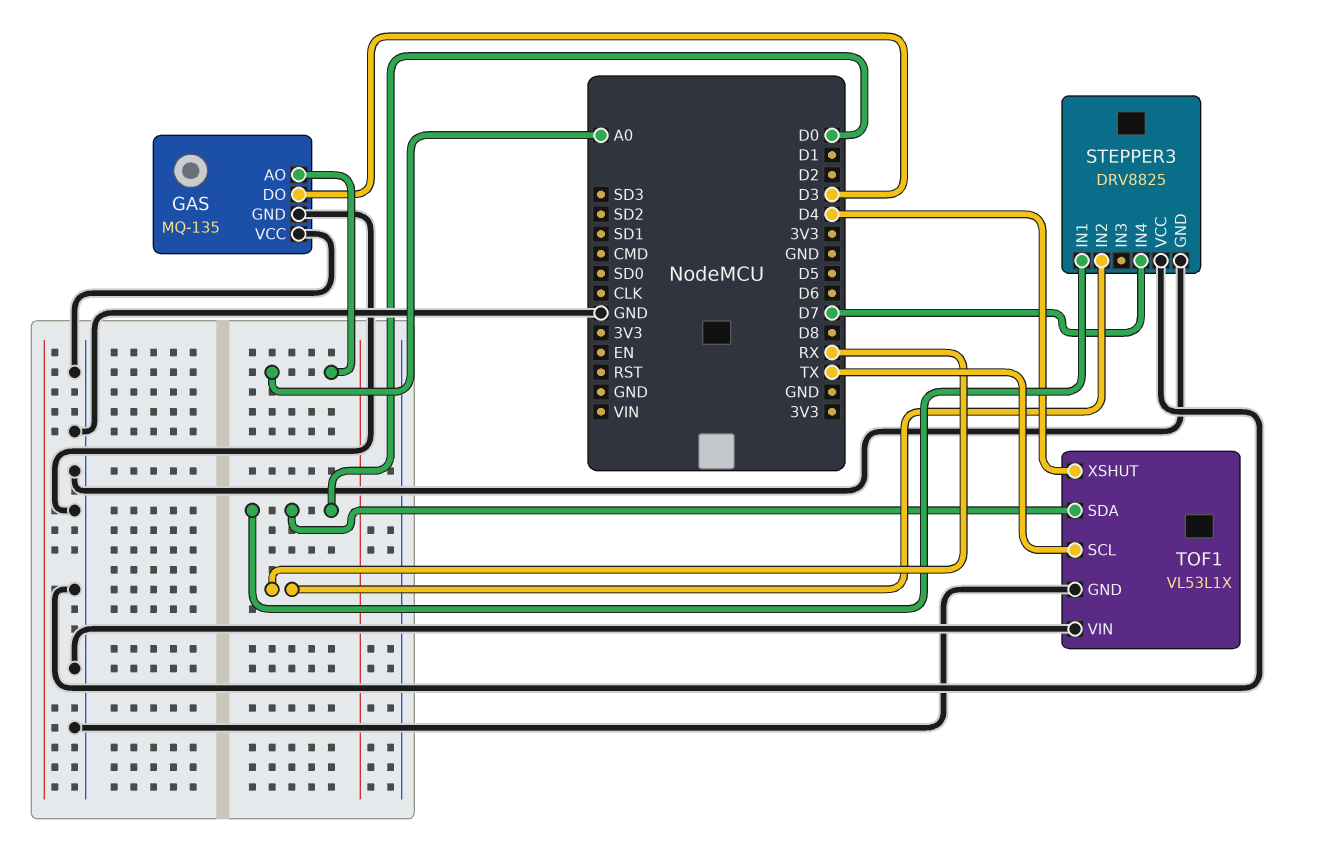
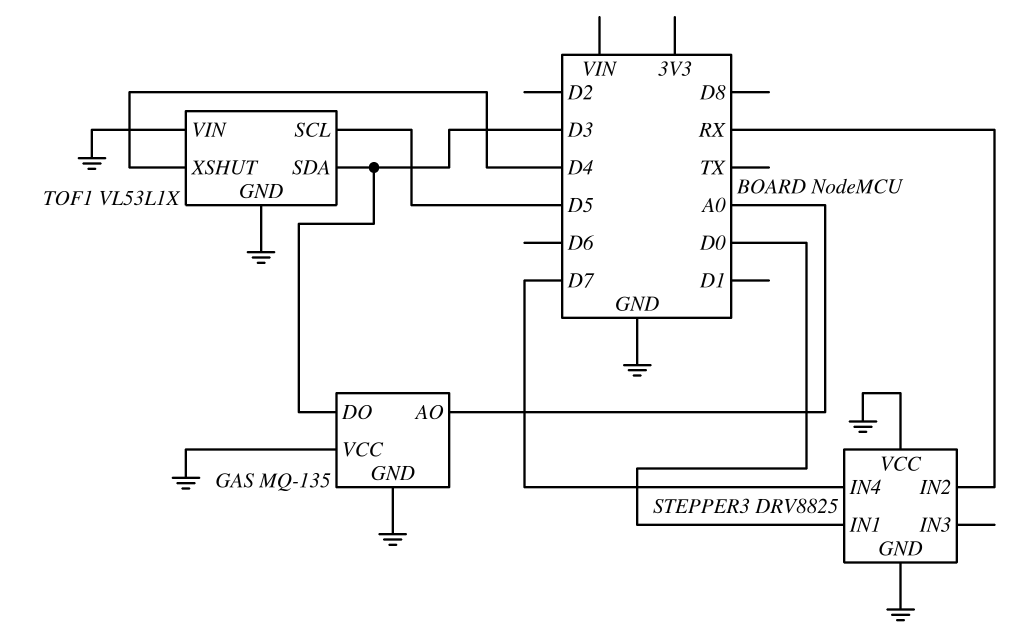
TOF1 pin SCL: TX -> D5
TOF1 pin SDA: D0 -> D3

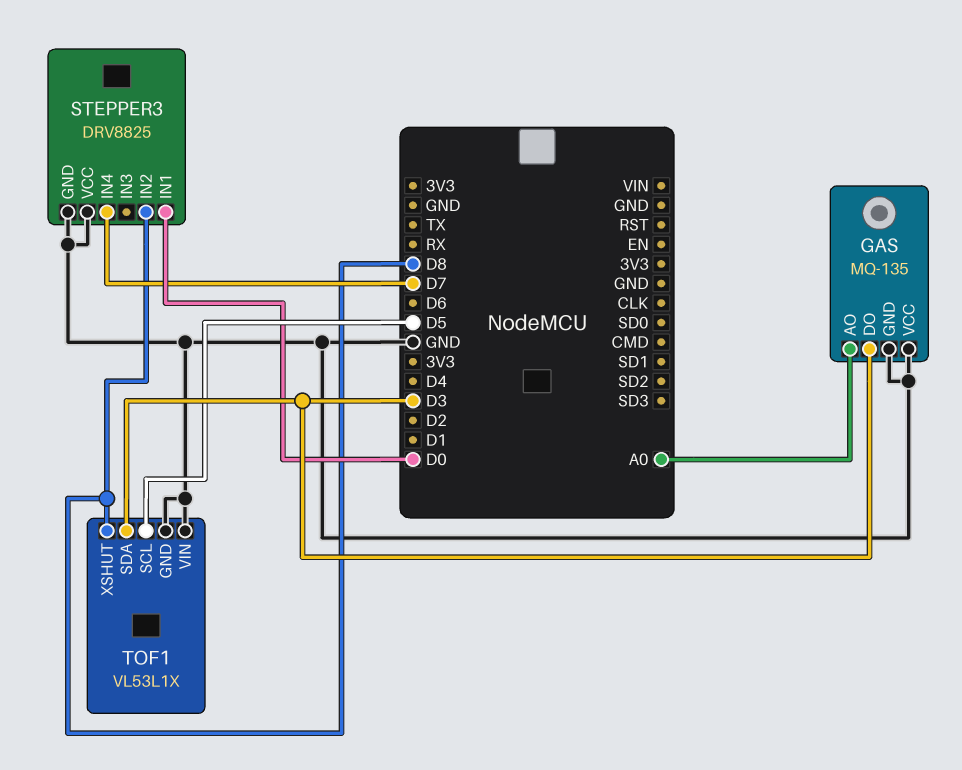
STEPPER3 pin IN2: RX -> D8
TOF1 pin XSHUT: D4 -> D8

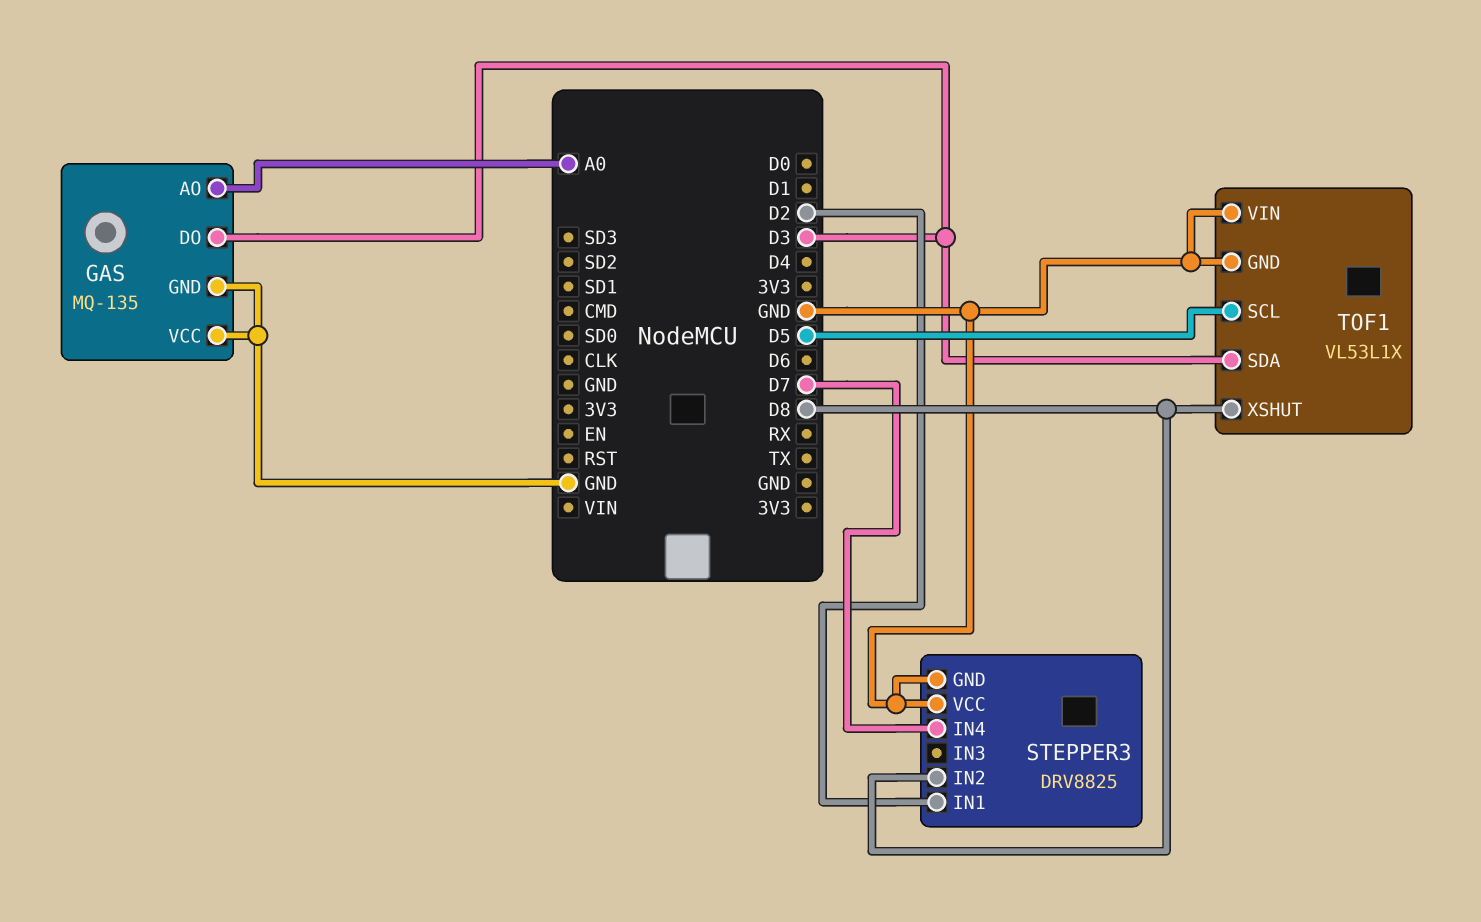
STEPPER3 pin IN1: D0 -> D2

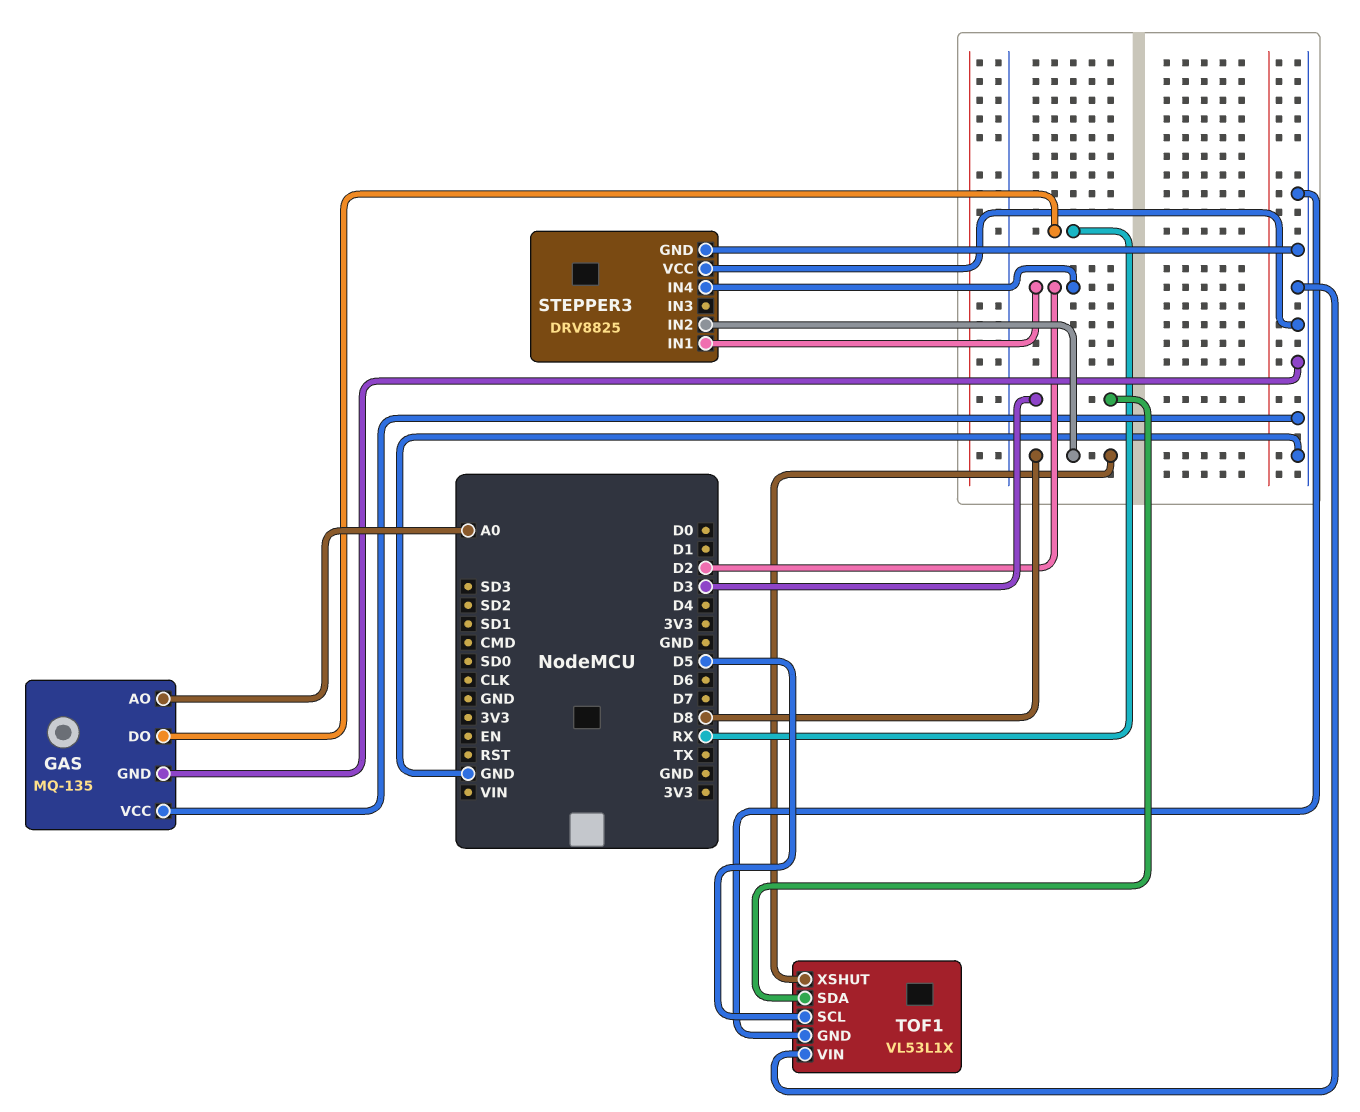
GAS pin DO: D3 -> RX
STEPPER3 pin IN4: D7 -> D2

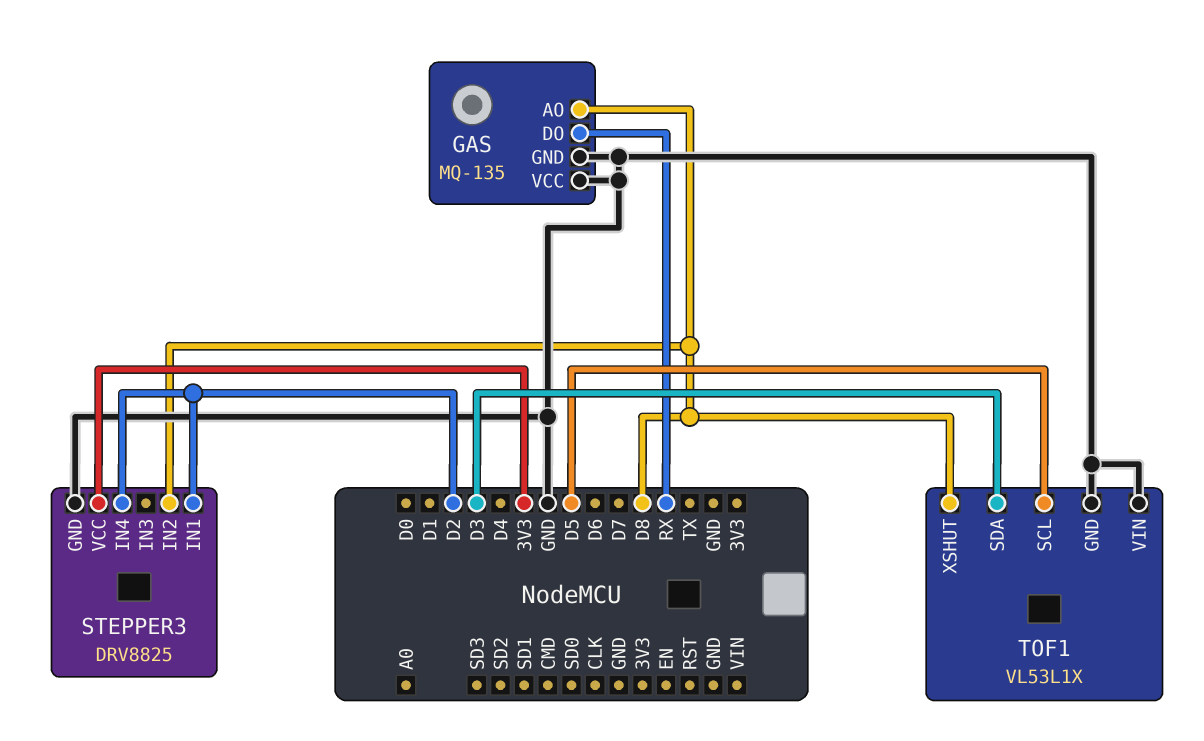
GAS pin AO: A0 -> D8
STEPPER3 pin VCC: GND -> 3V3

